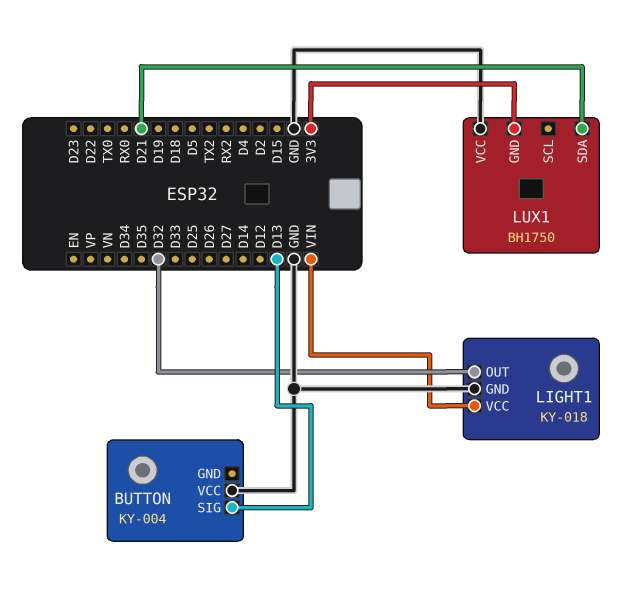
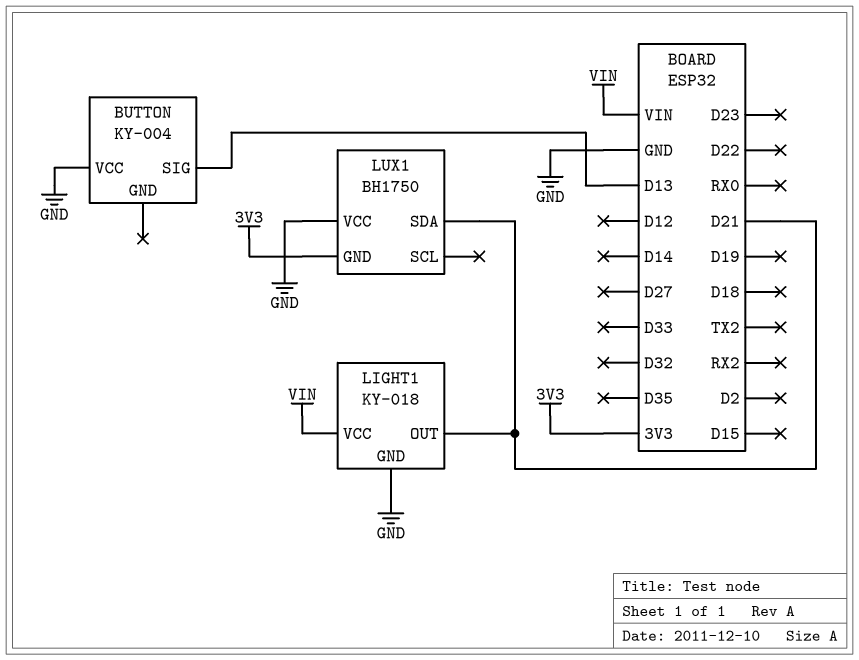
LIGHT1 pin OUT: D32 -> D21

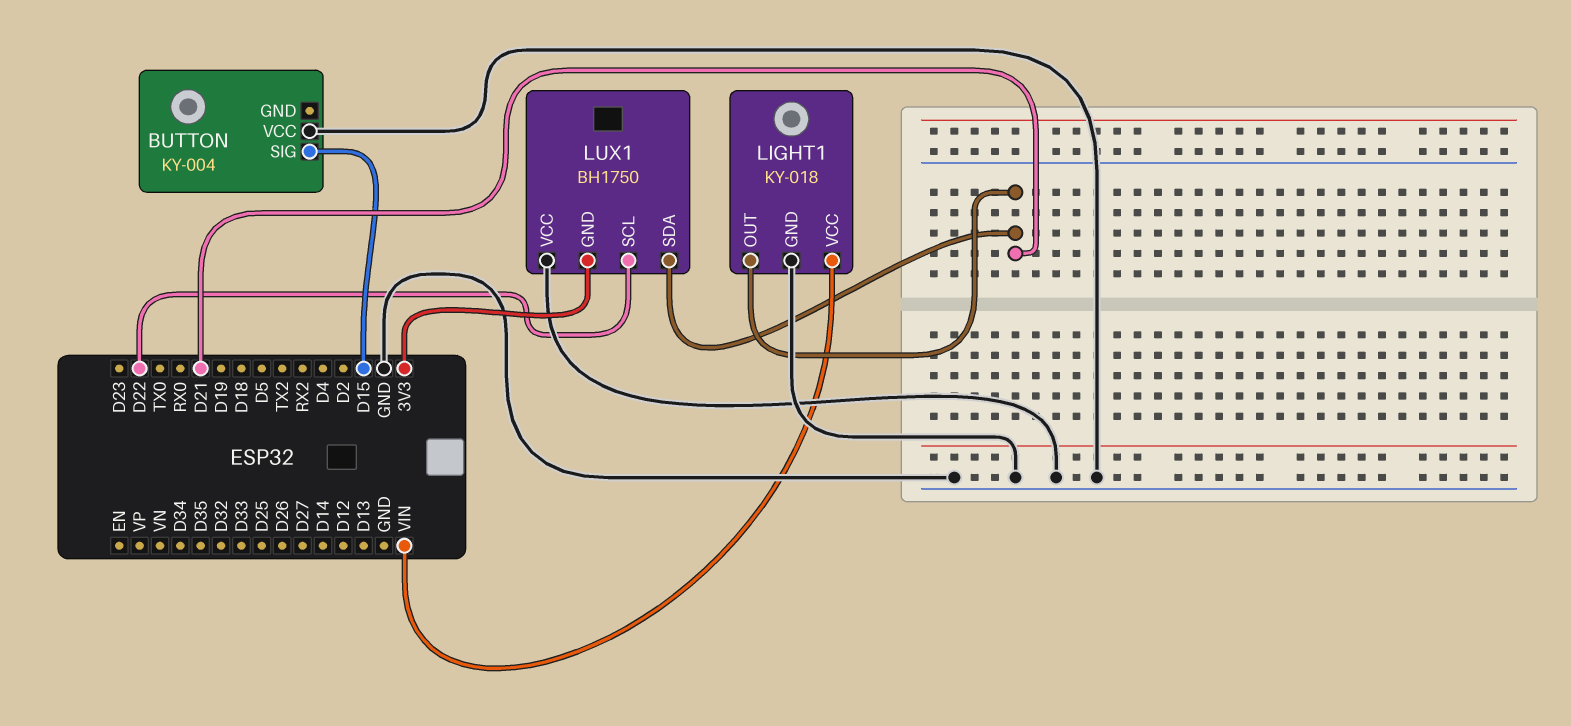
BUTTON pin SIG: D13 -> D15
LUX1 pin SCL: none -> D22

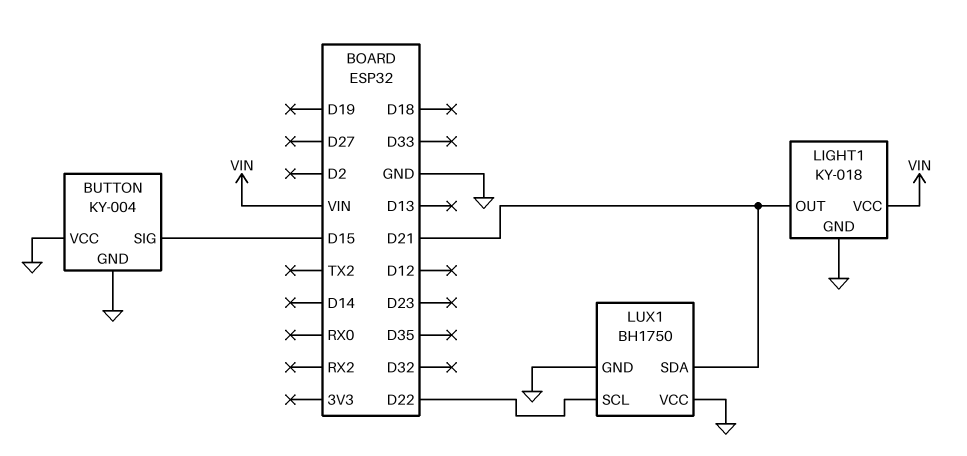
BUTTON pin GND: none -> GND
LUX1 pin GND: 3V3 -> GND

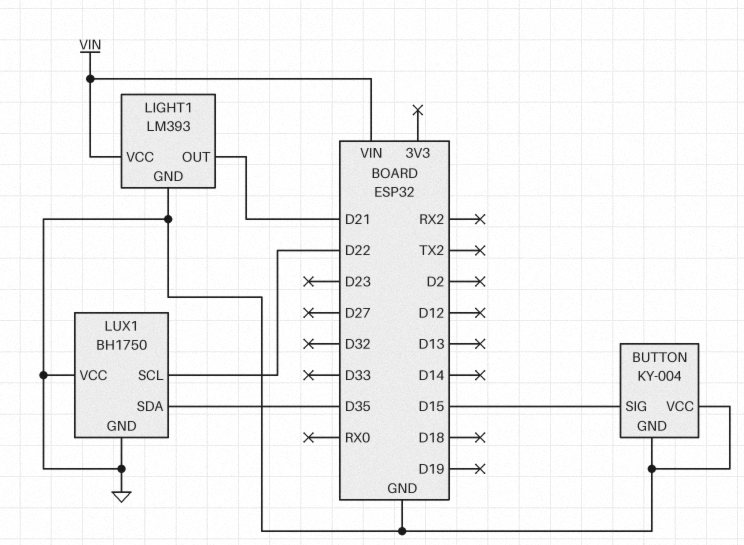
LIGHT1: KY-018 -> LM393
LUX1 pin SDA: D21 -> D35

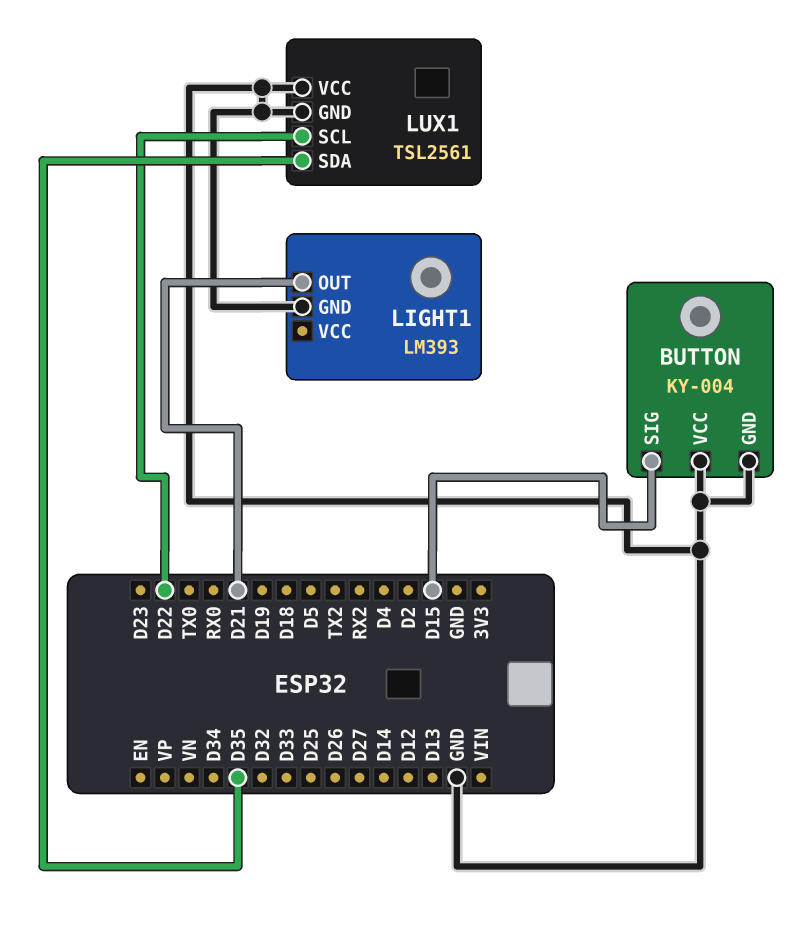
LIGHT1 pin VCC: VIN -> none
LUX1: BH1750 -> TSL2561

